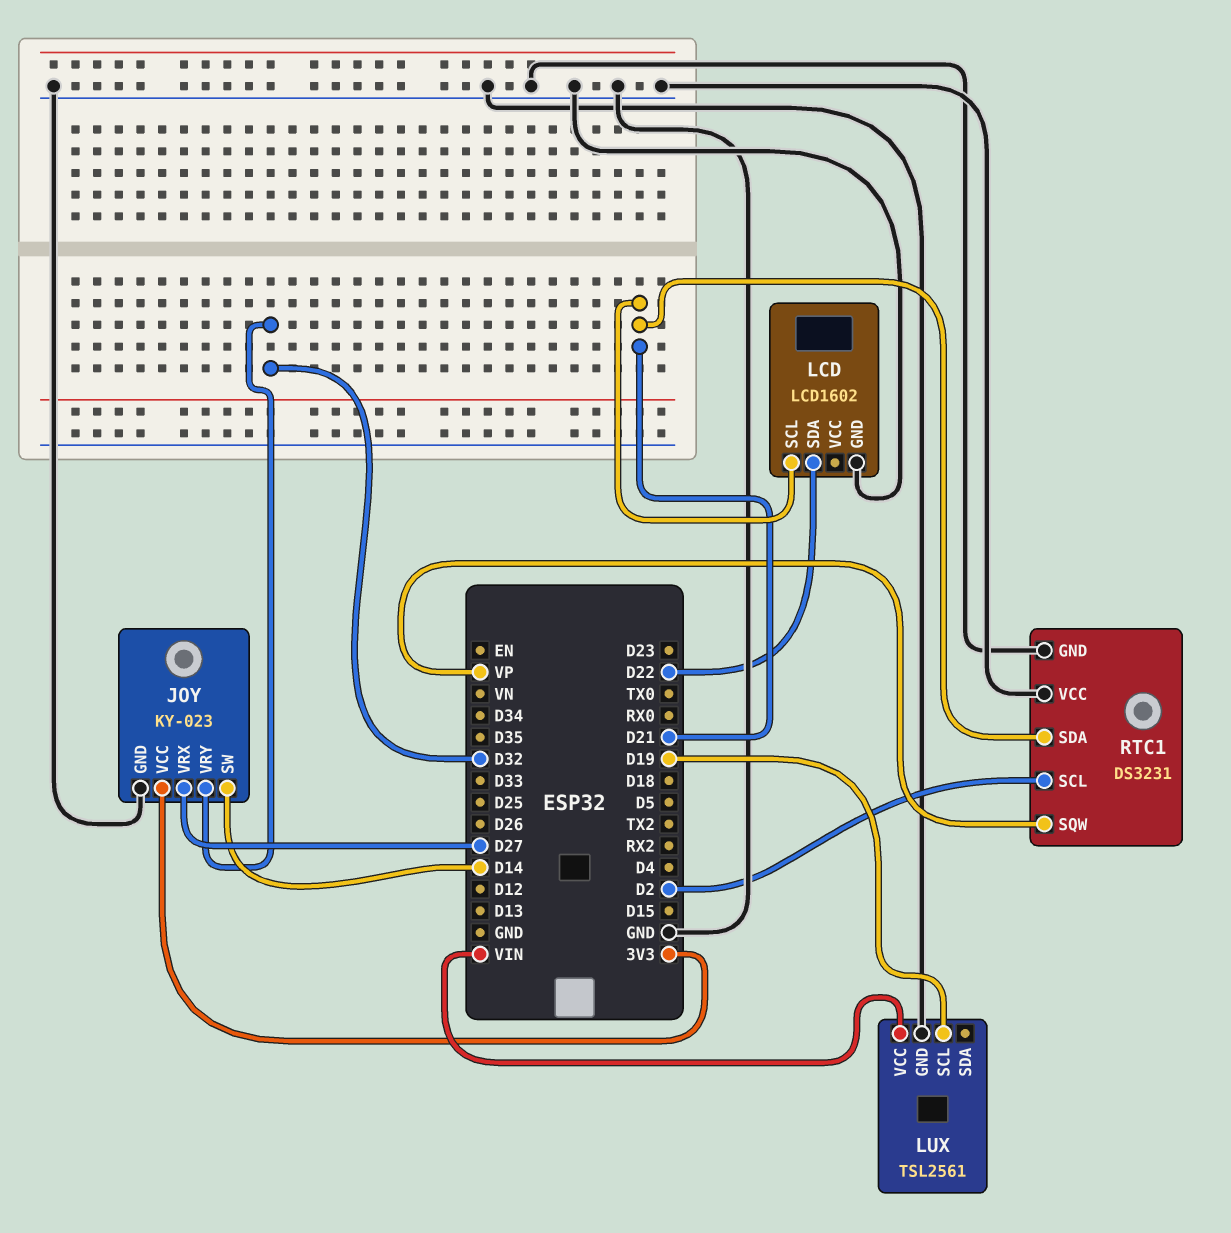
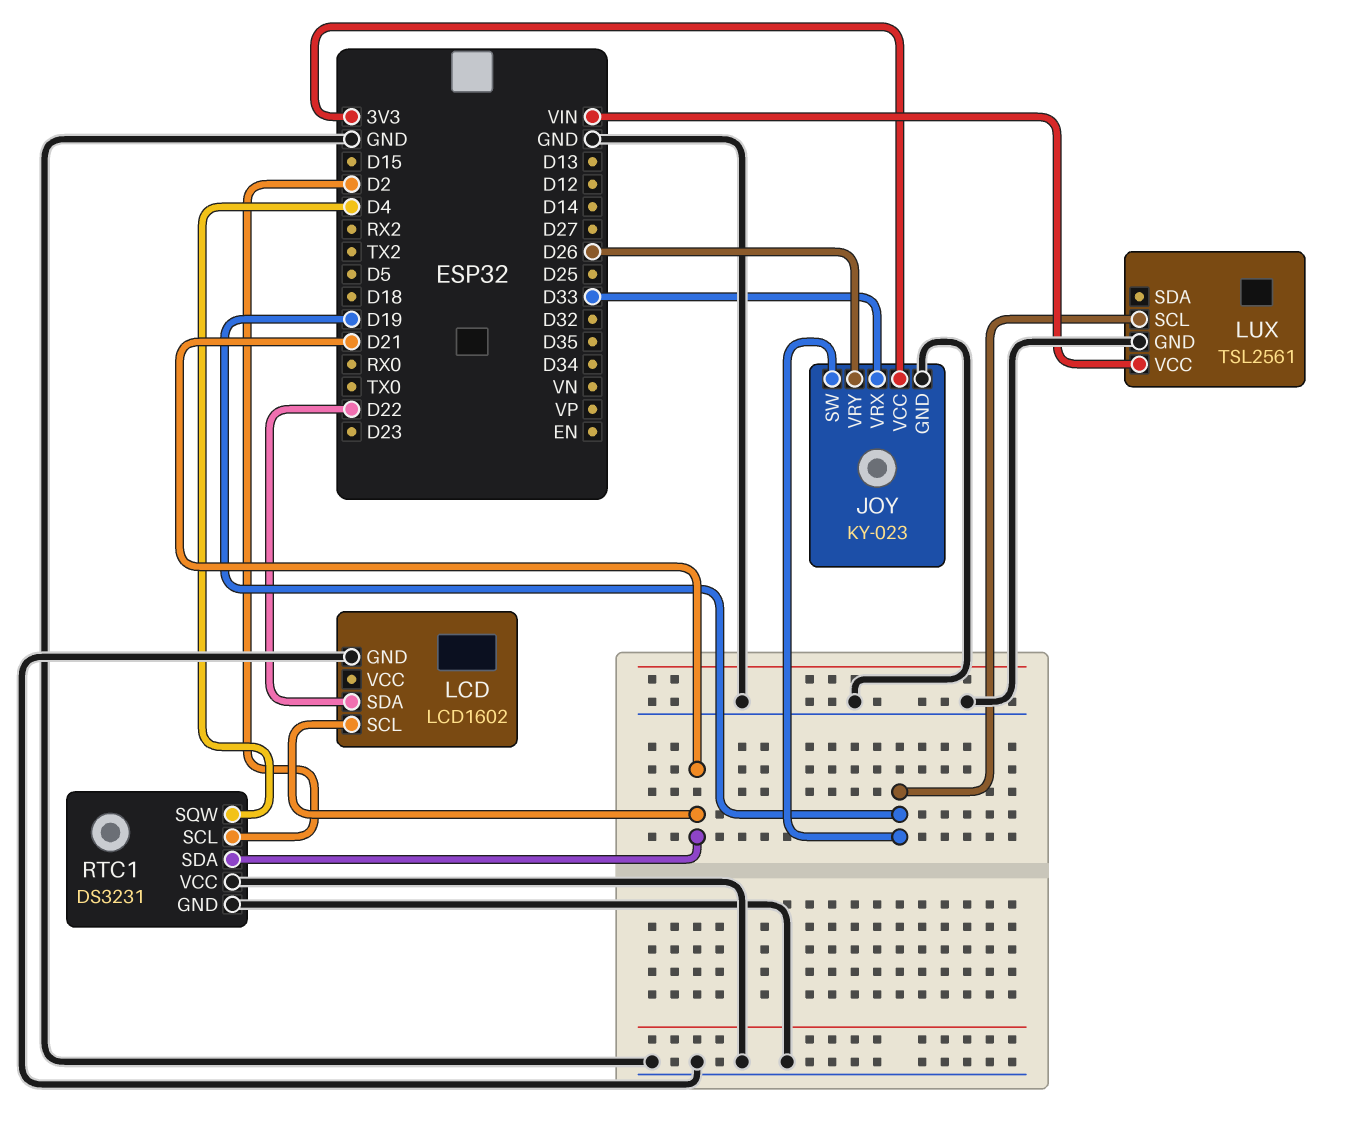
JOY pin SW: D14 -> D19
JOY pin VRX: D27 -> D33
JOY pin VRY: D32 -> D26
RTC1 pin SQW: VP -> D4

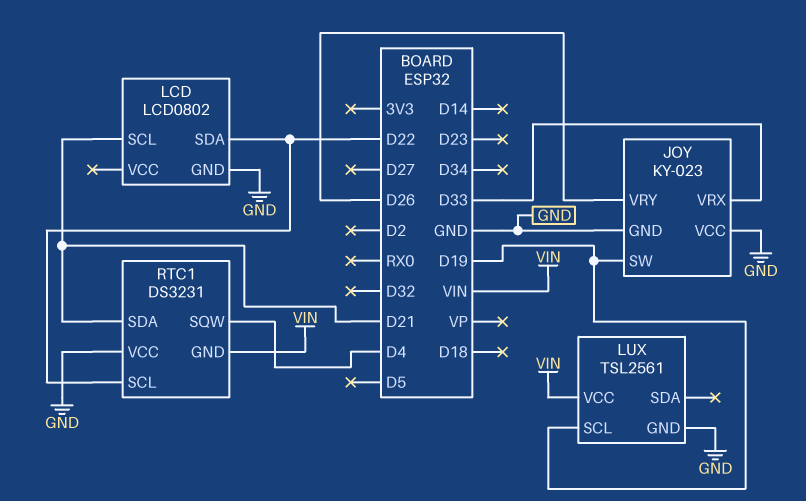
JOY pin VCC: 3V3 -> GND
LCD: LCD1602 -> LCD0802
RTC1 pin GND: GND -> VIN
RTC1 pin SCL: D2 -> D22

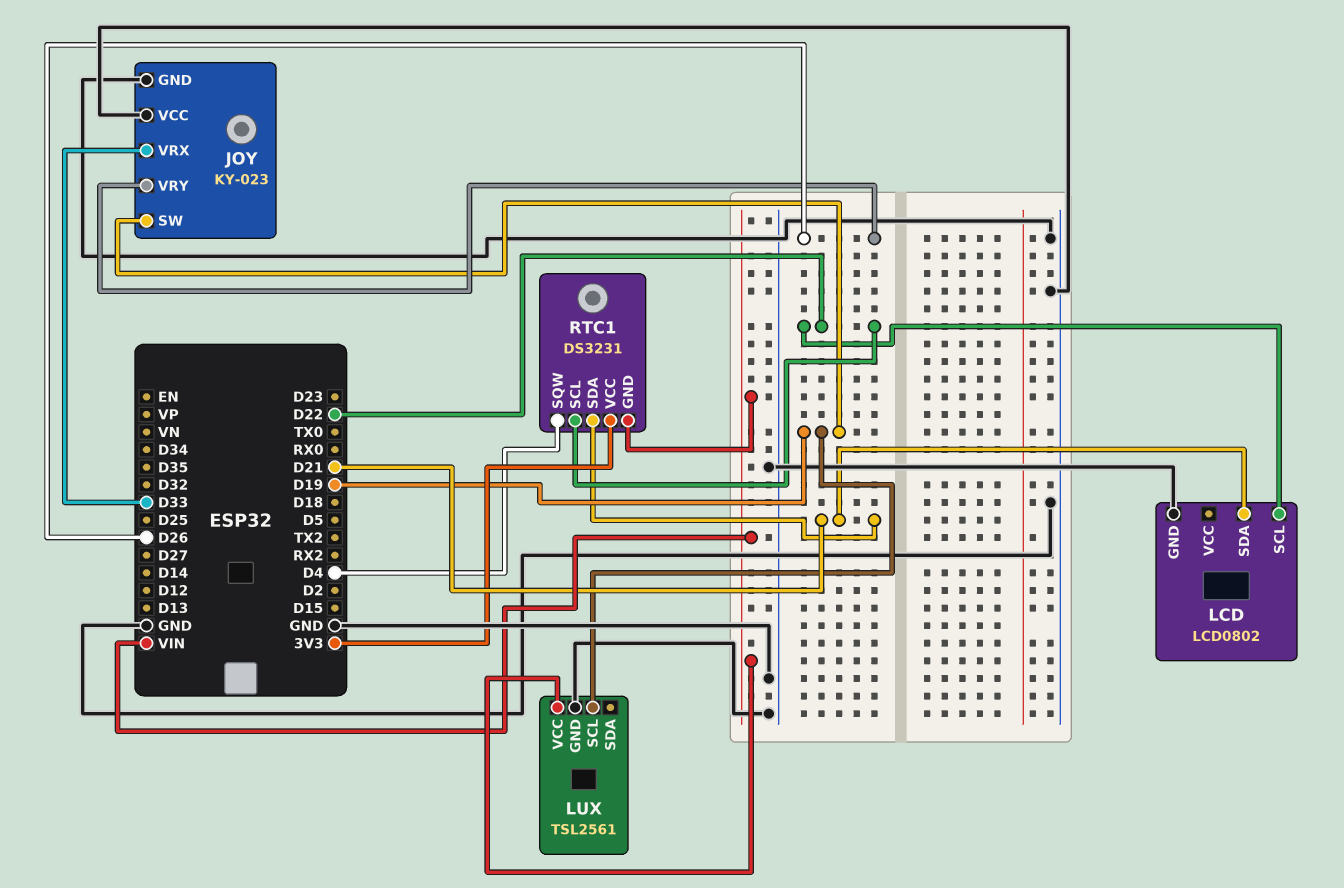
LCD pin SCL: D21 -> D22
LCD pin SDA: D22 -> D21
RTC1 pin VCC: GND -> 3V3

